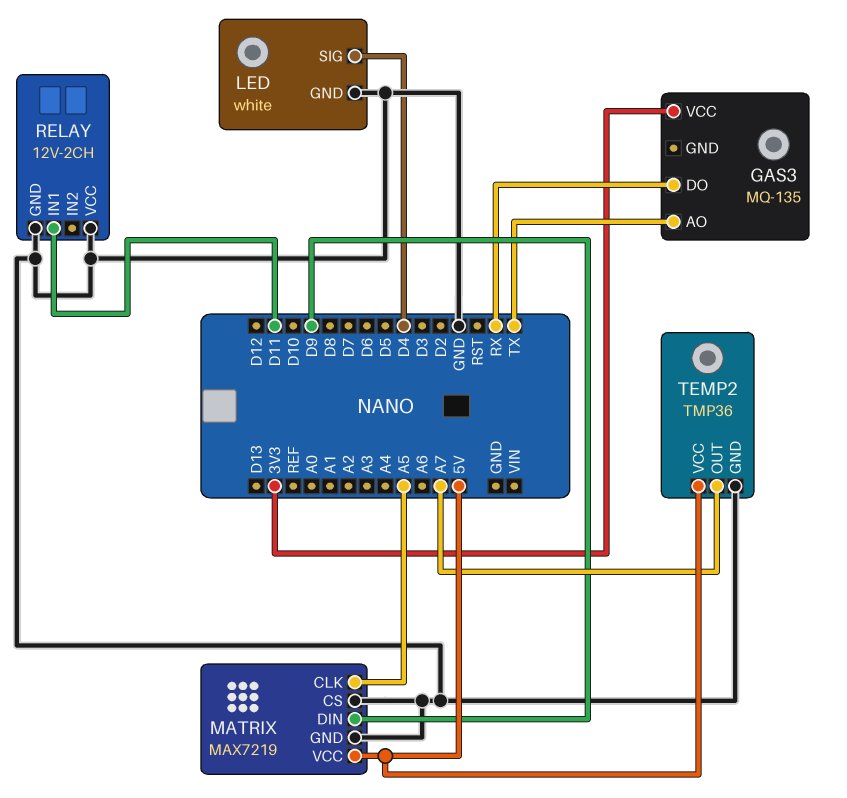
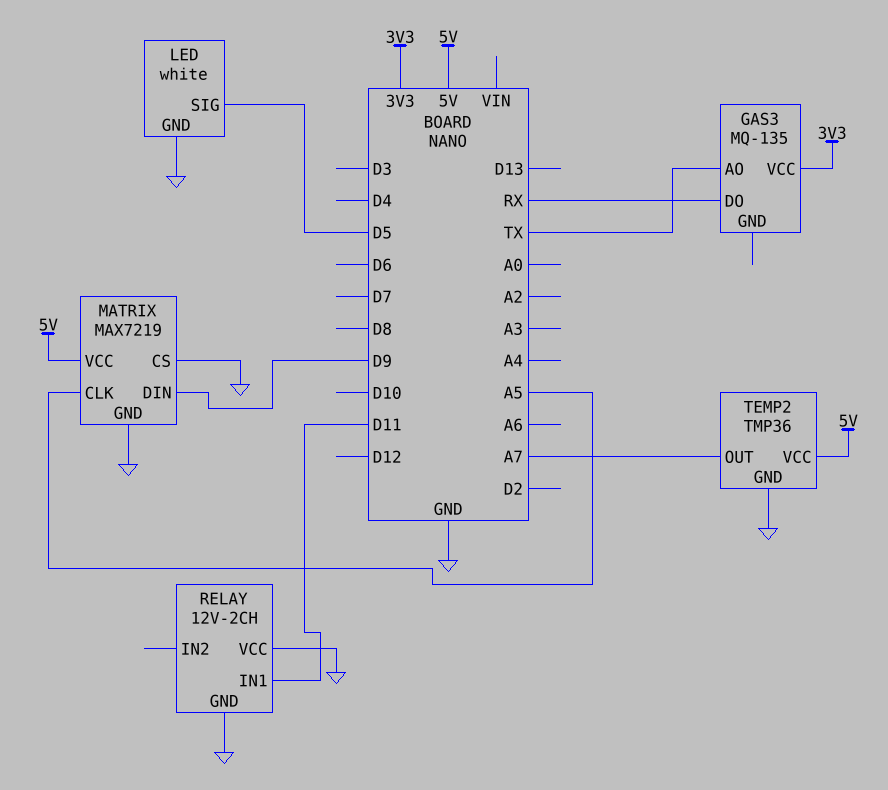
LED pin SIG: D4 -> D5

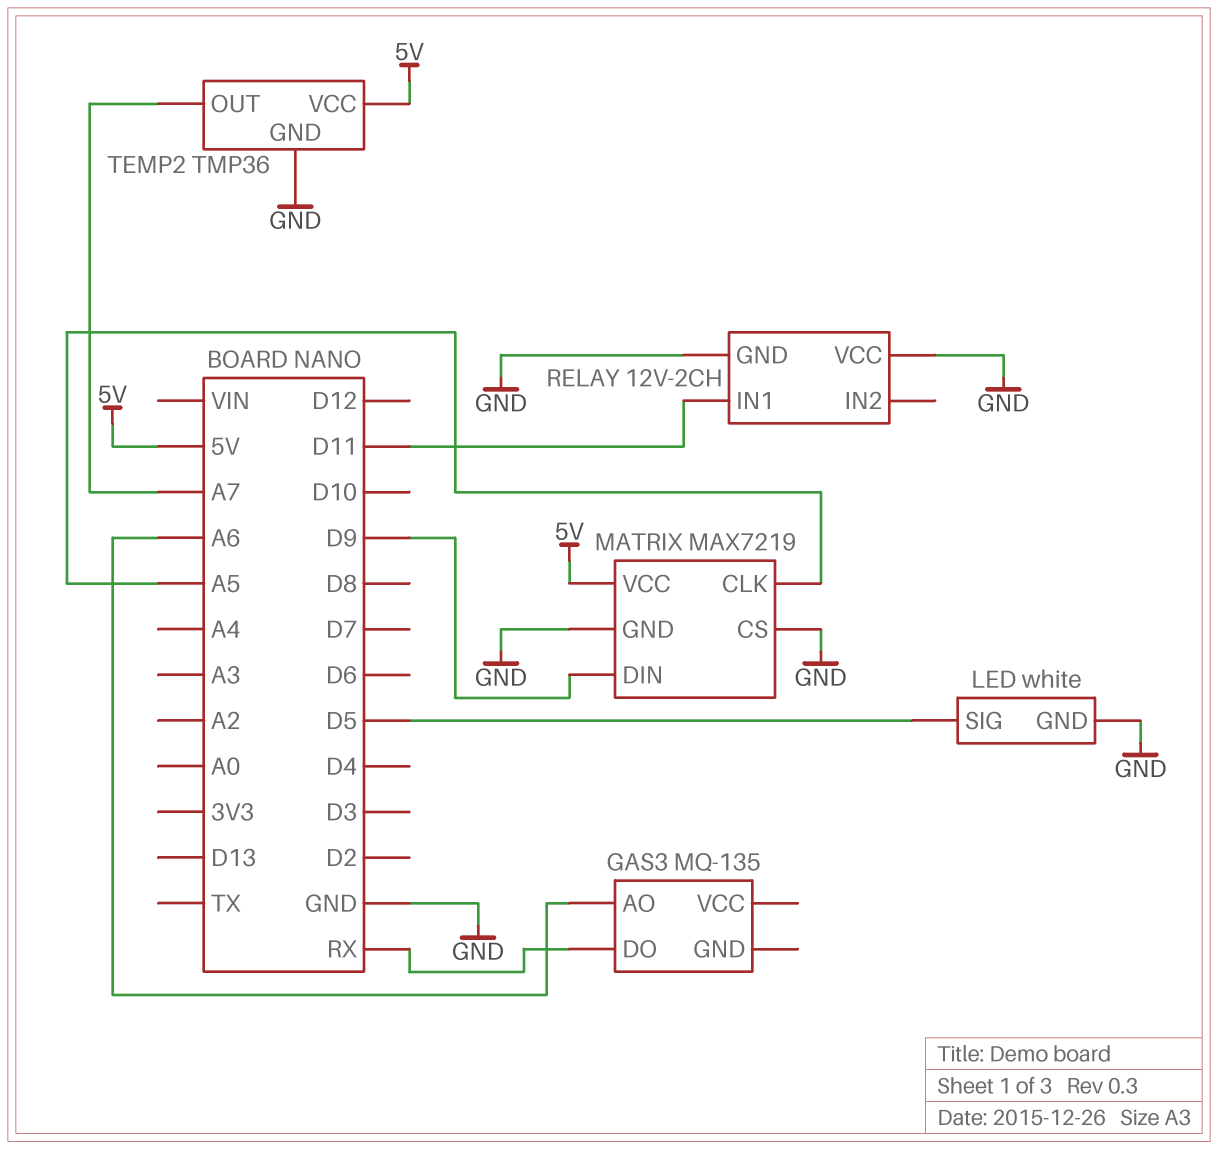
GAS3 pin AO: TX -> A6
GAS3 pin VCC: 3V3 -> none

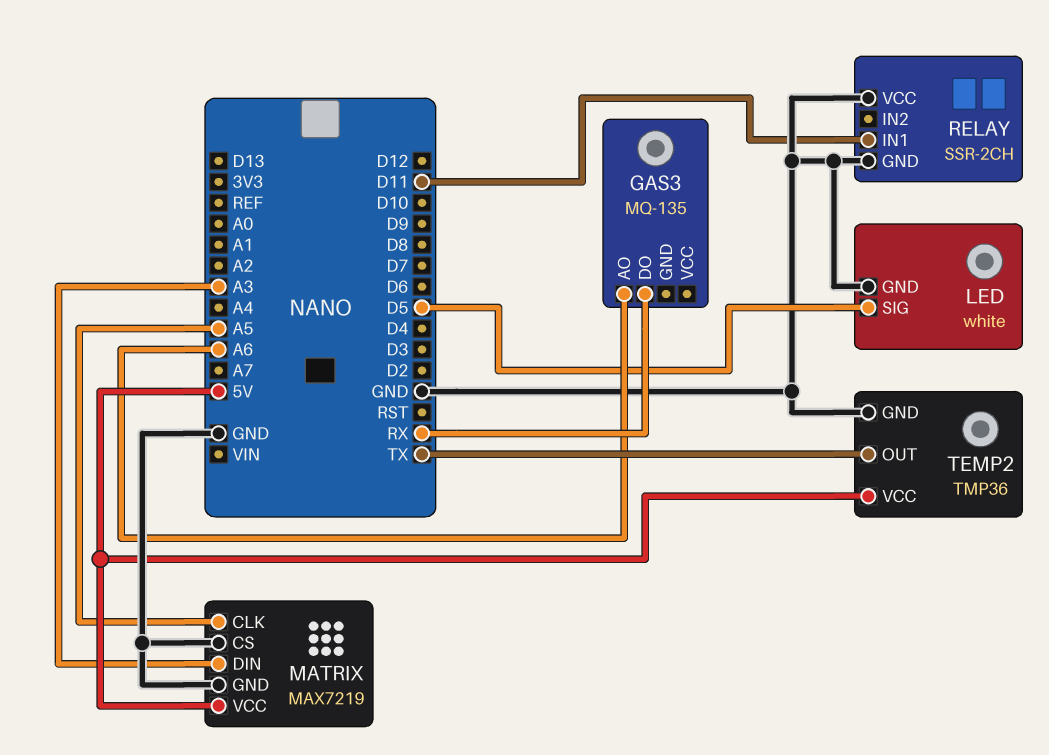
MATRIX pin DIN: D9 -> A3
RELAY: 12V-2CH -> SSR-2CH
TEMP2 pin OUT: A7 -> TX

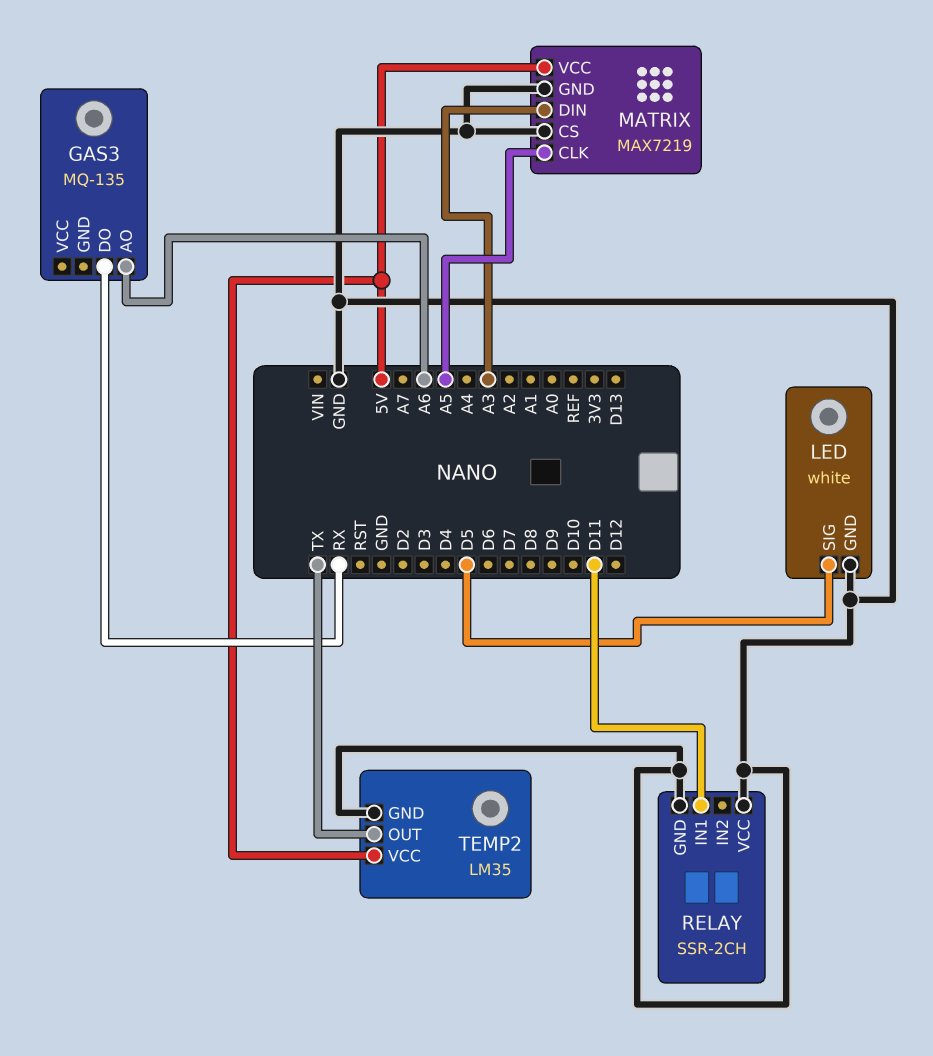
TEMP2: TMP36 -> LM35

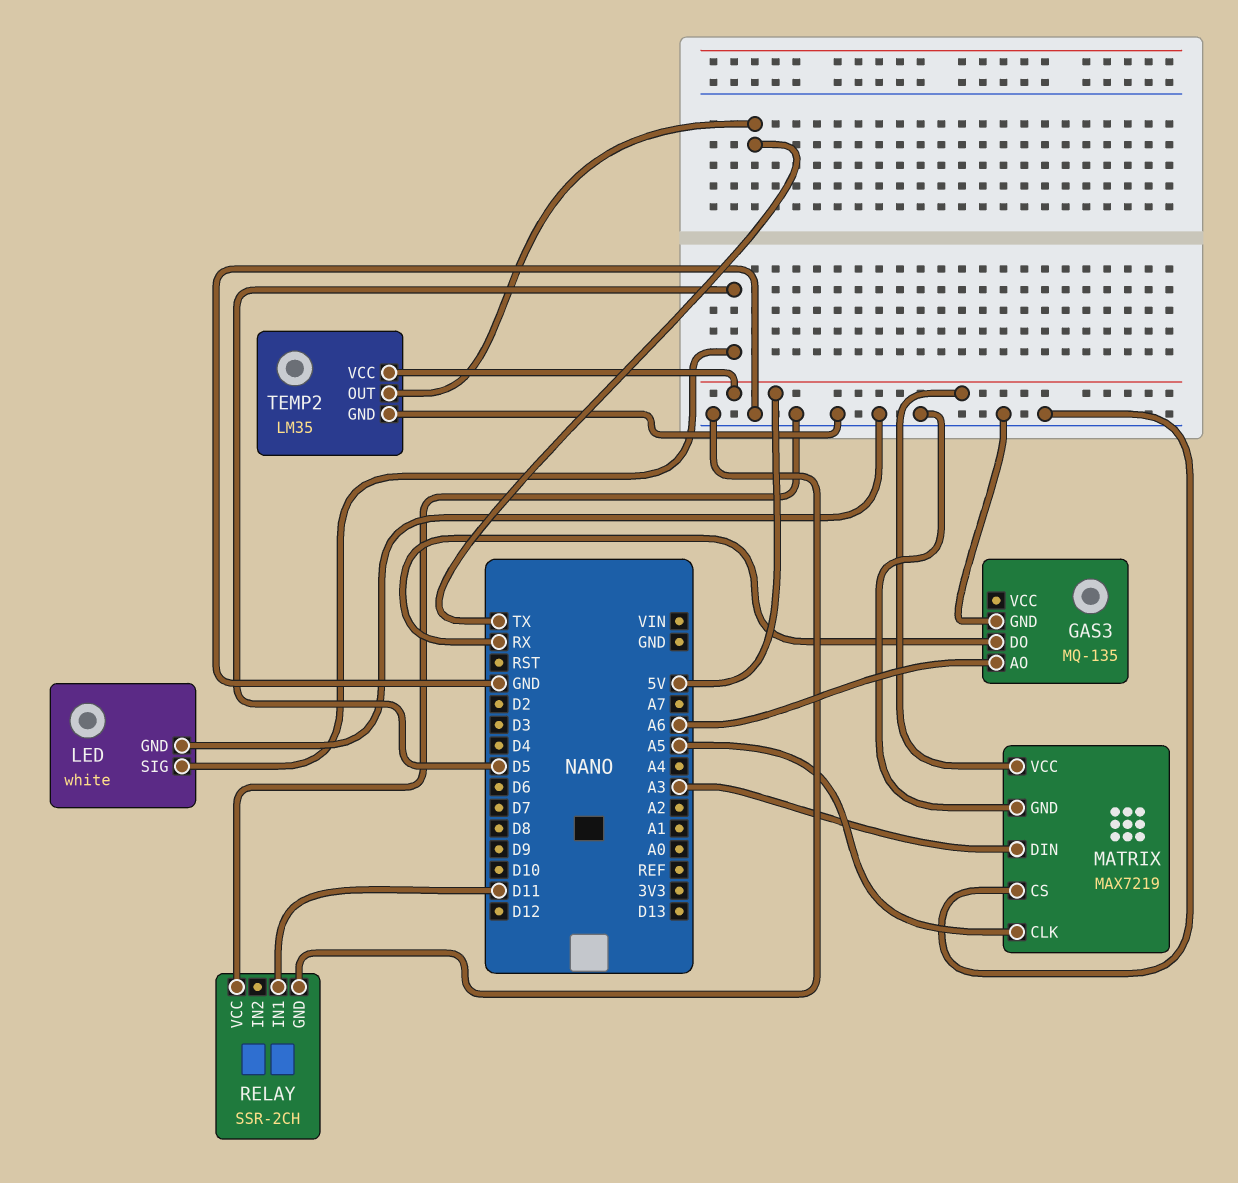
GAS3 pin GND: none -> GND

